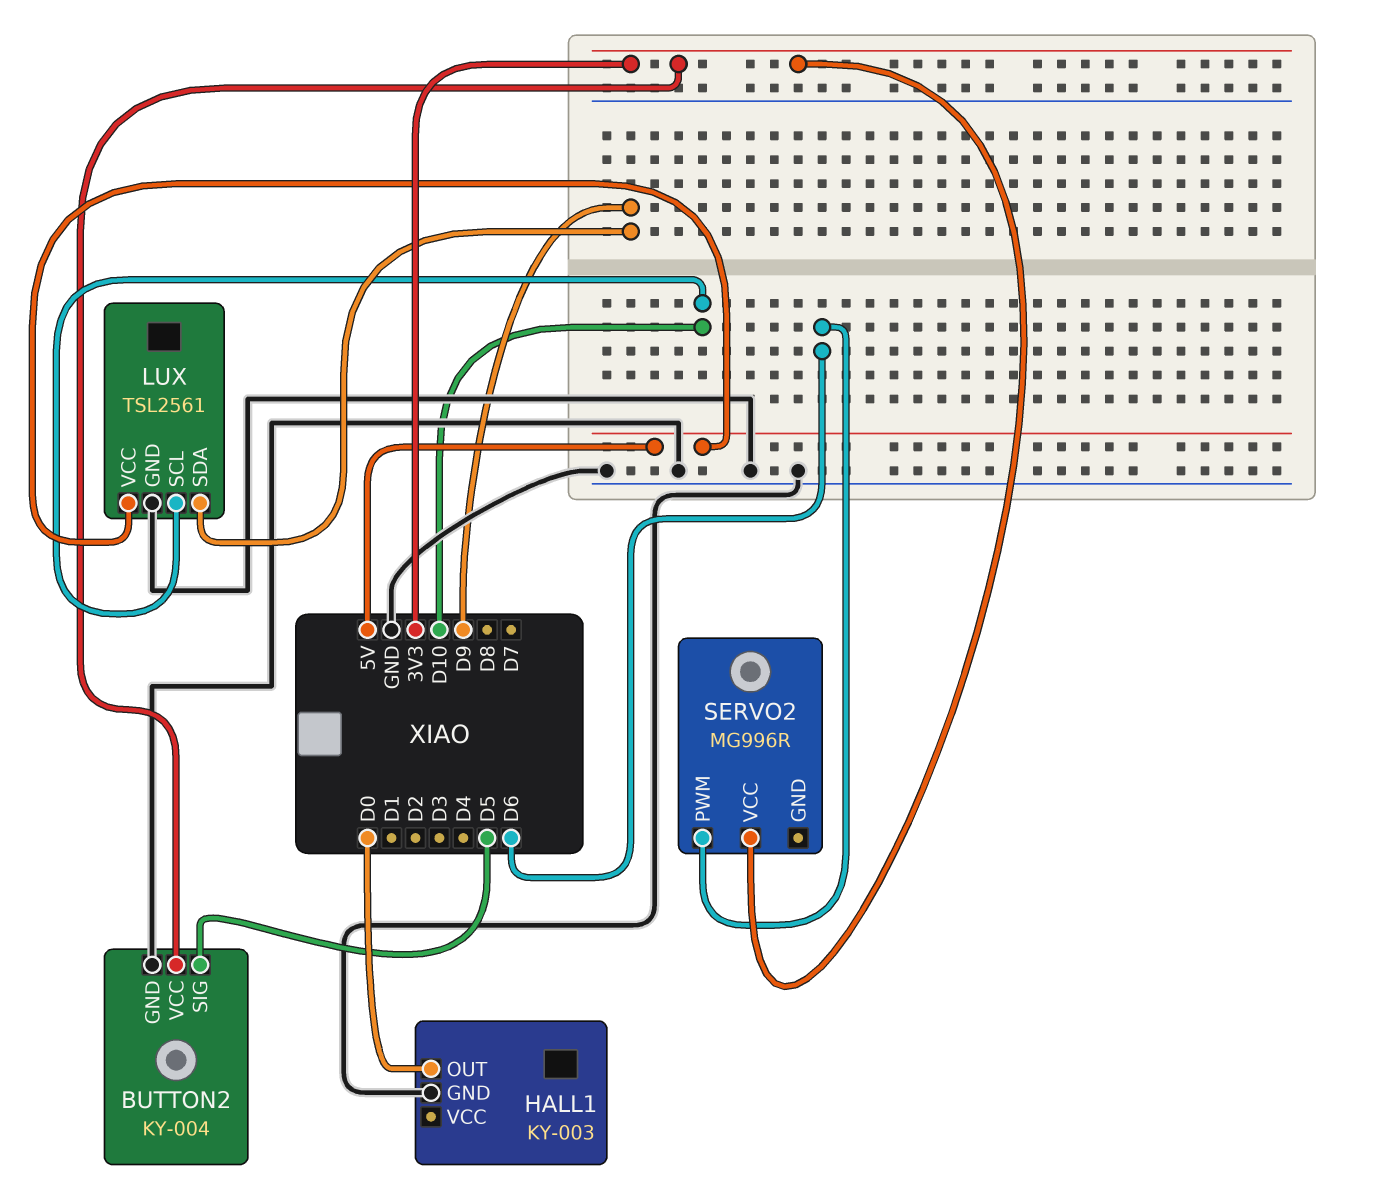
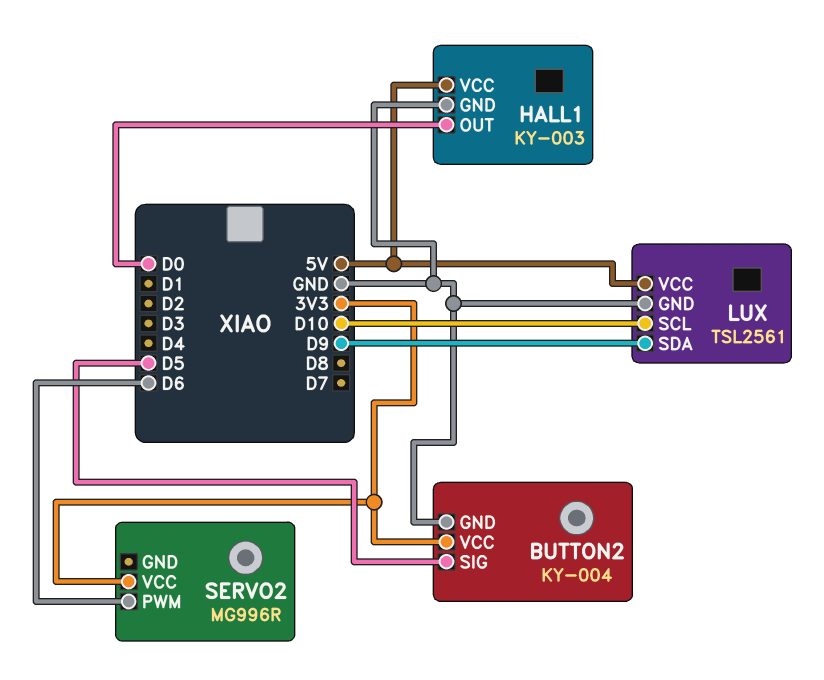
HALL1 pin VCC: none -> 5V

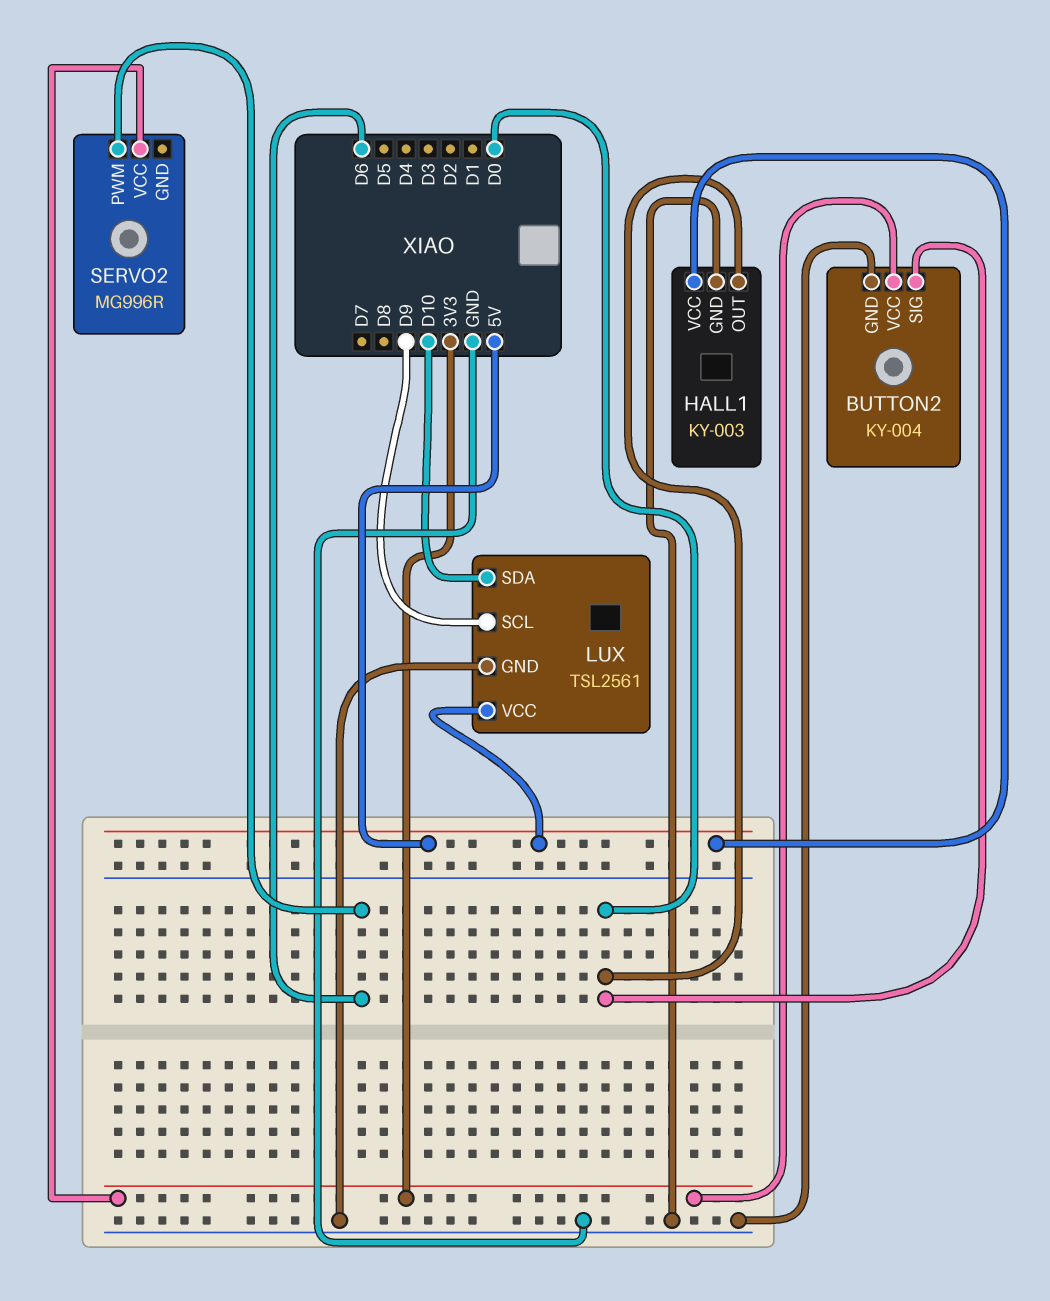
BUTTON2 pin SIG: D5 -> D0
LUX pin SCL: D10 -> D9
LUX pin SDA: D9 -> D10

